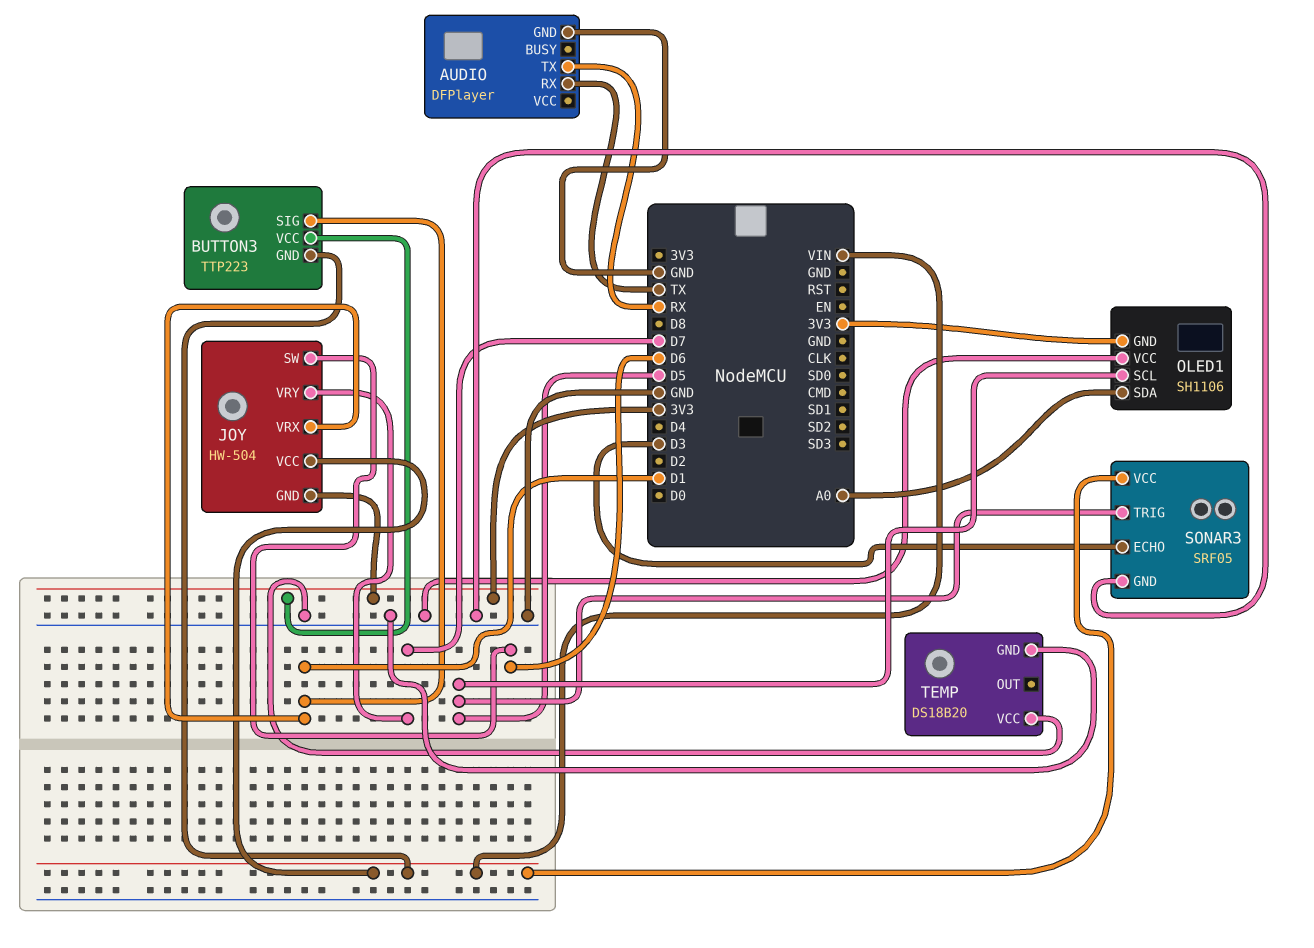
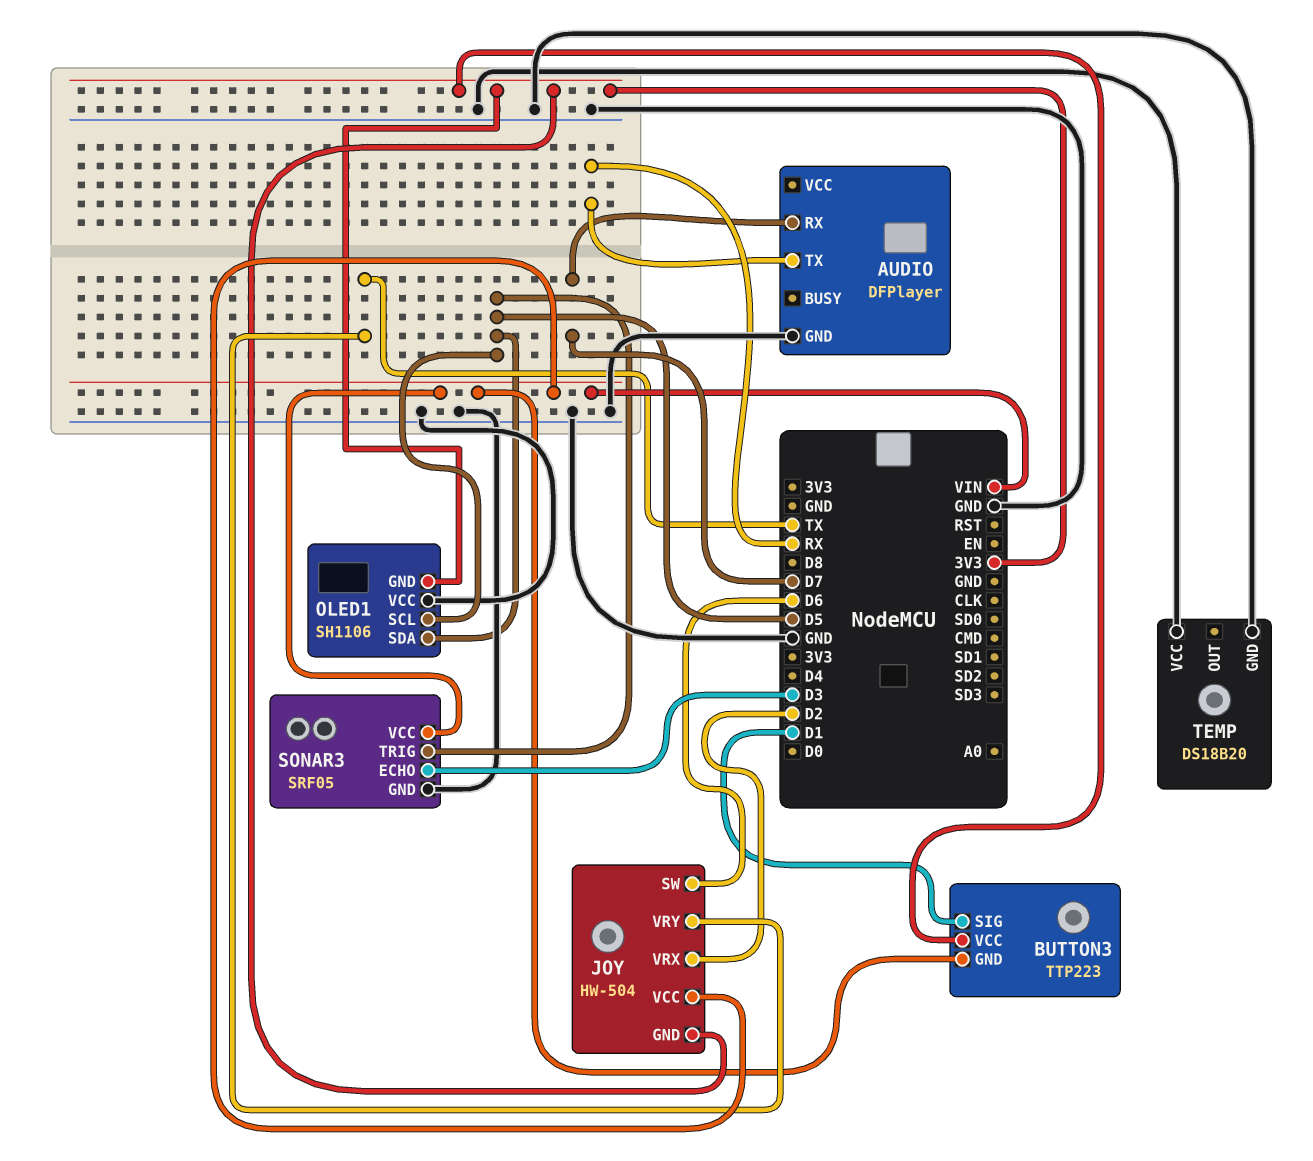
AUDIO pin RX: TX -> D7
JOY pin VRX: D1 -> D2
JOY pin VRY: D7 -> TX
OLED1 pin SDA: A0 -> D5

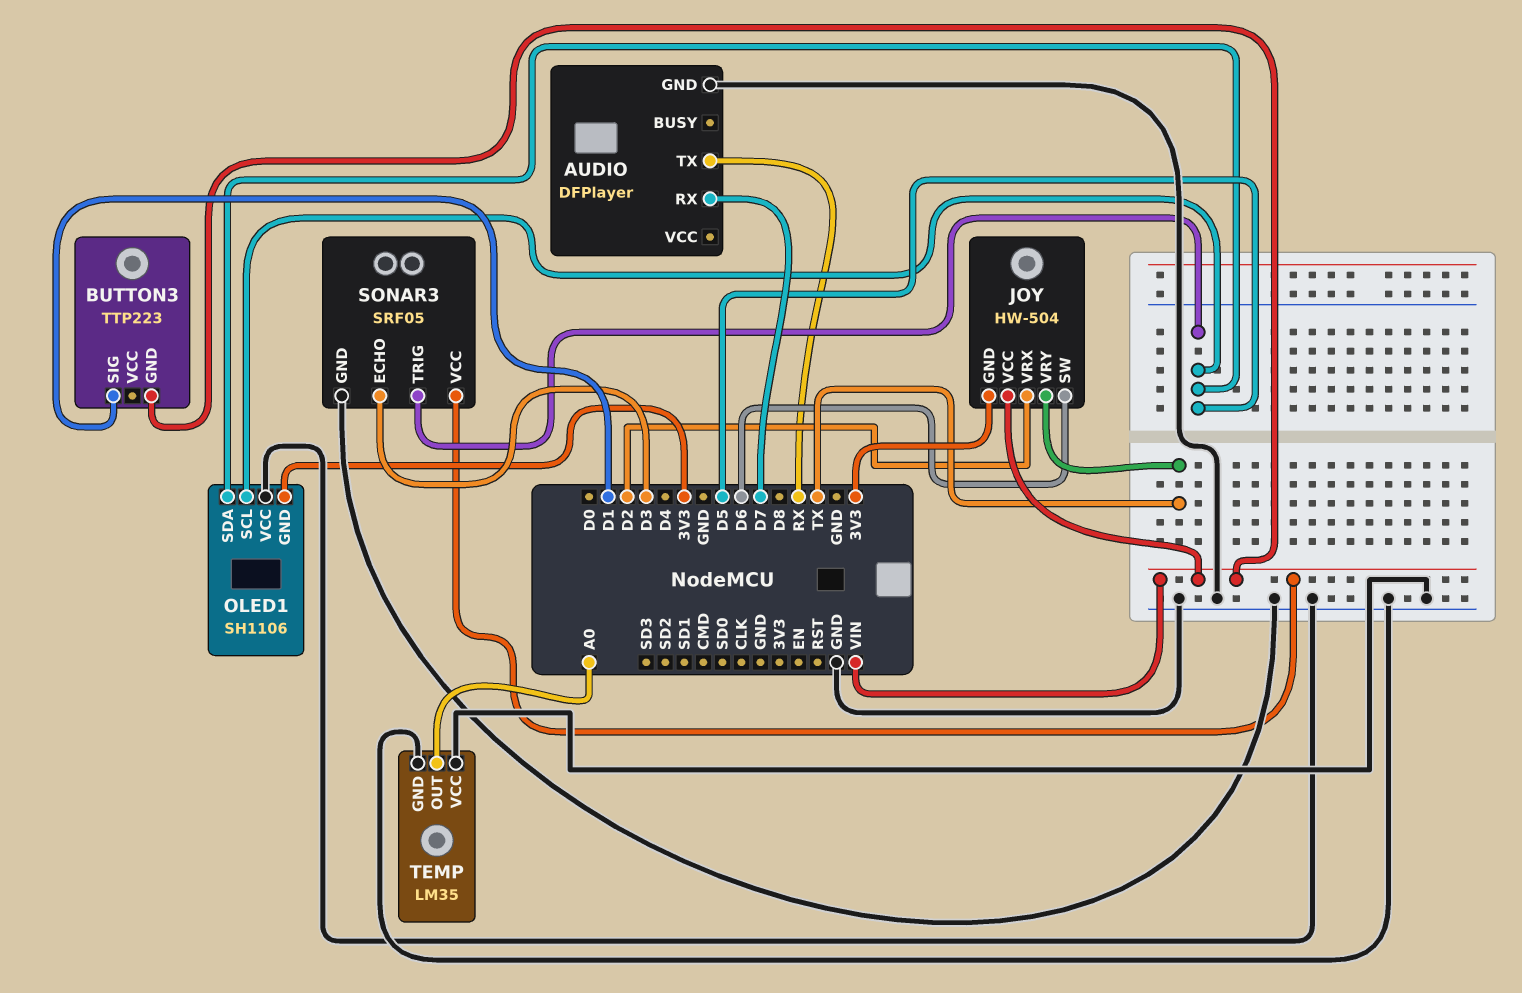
BUTTON3 pin VCC: 3V3 -> none
TEMP: DS18B20 -> LM35
TEMP pin OUT: none -> A0

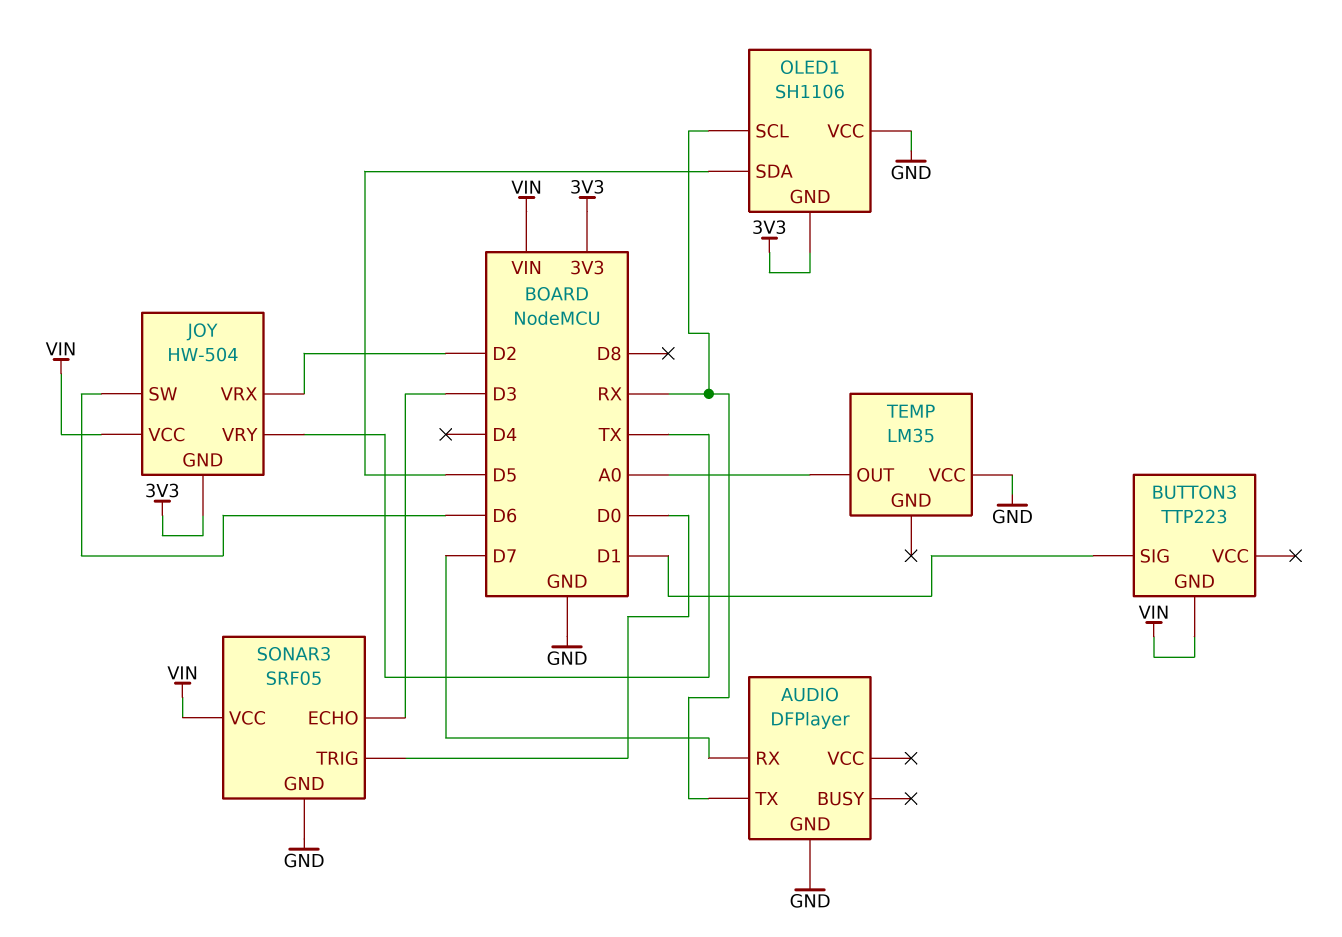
OLED1 pin SCL: D5 -> RX
SONAR3 pin TRIG: D5 -> D0
TEMP pin GND: GND -> none

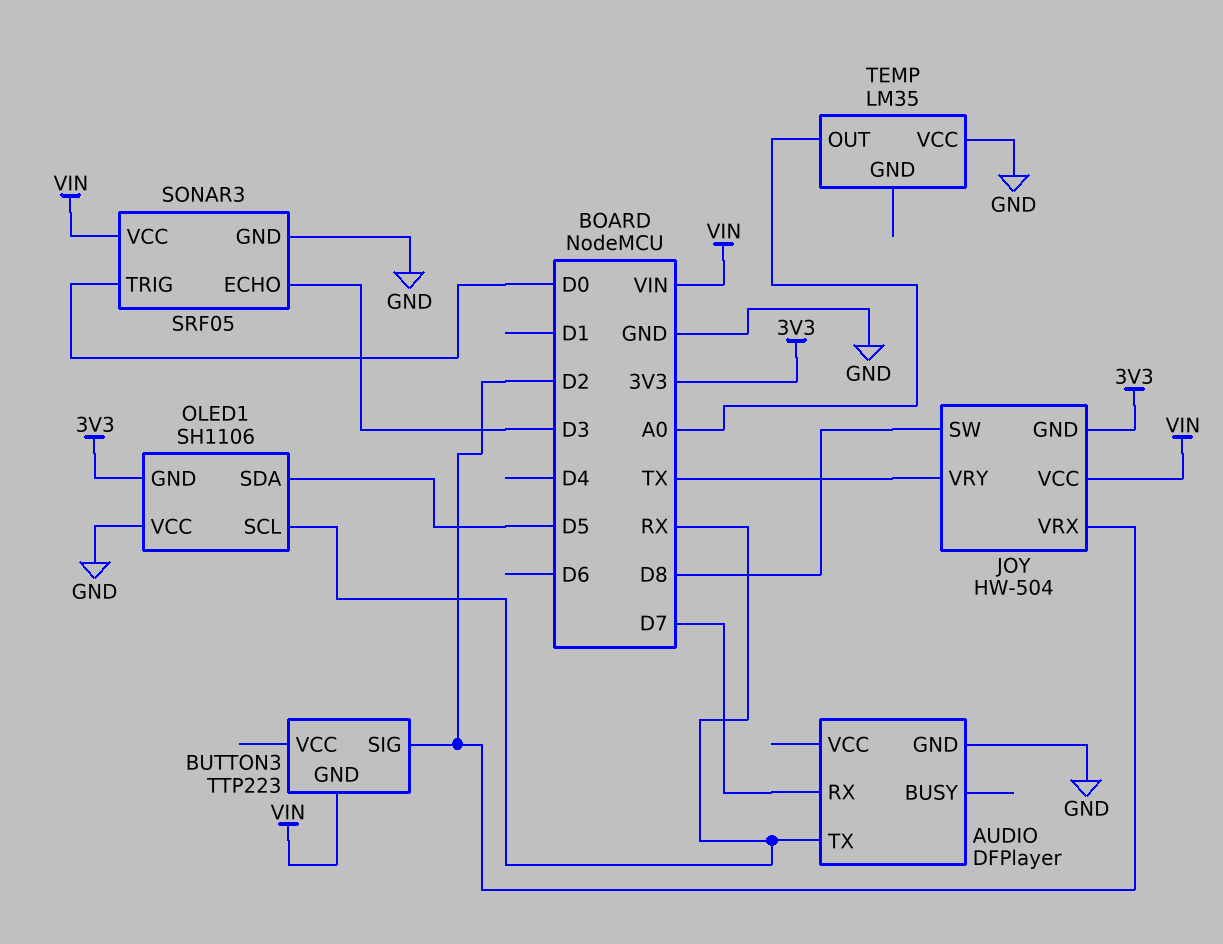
BUTTON3 pin SIG: D1 -> D2
JOY pin SW: D6 -> D8

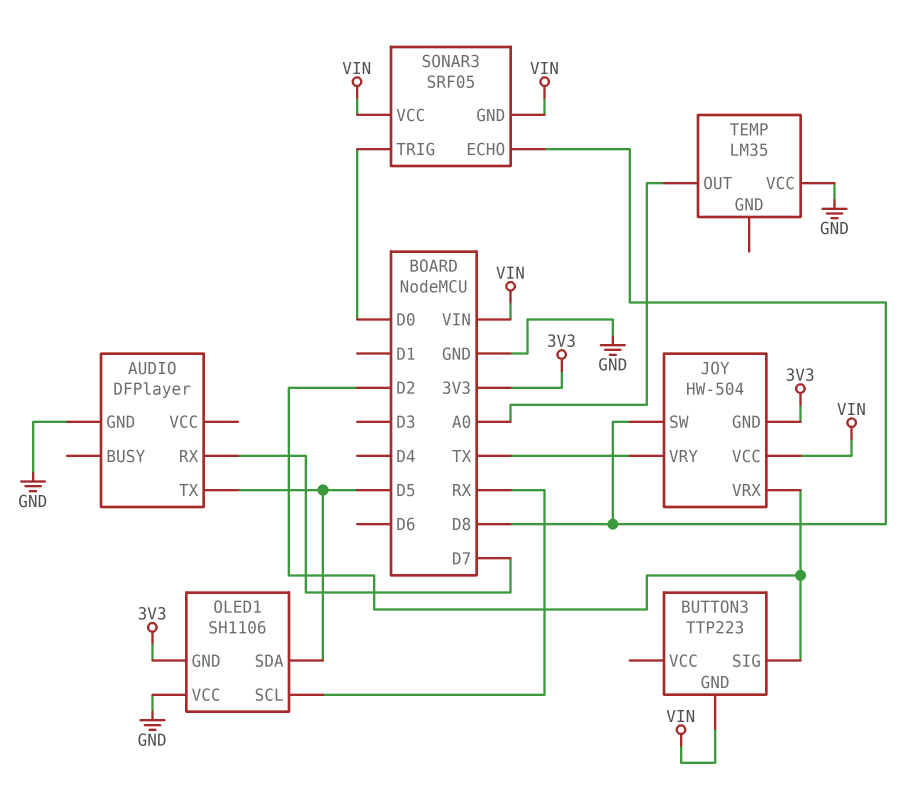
AUDIO pin TX: RX -> D5
SONAR3 pin ECHO: D3 -> D8
SONAR3 pin GND: GND -> VIN

